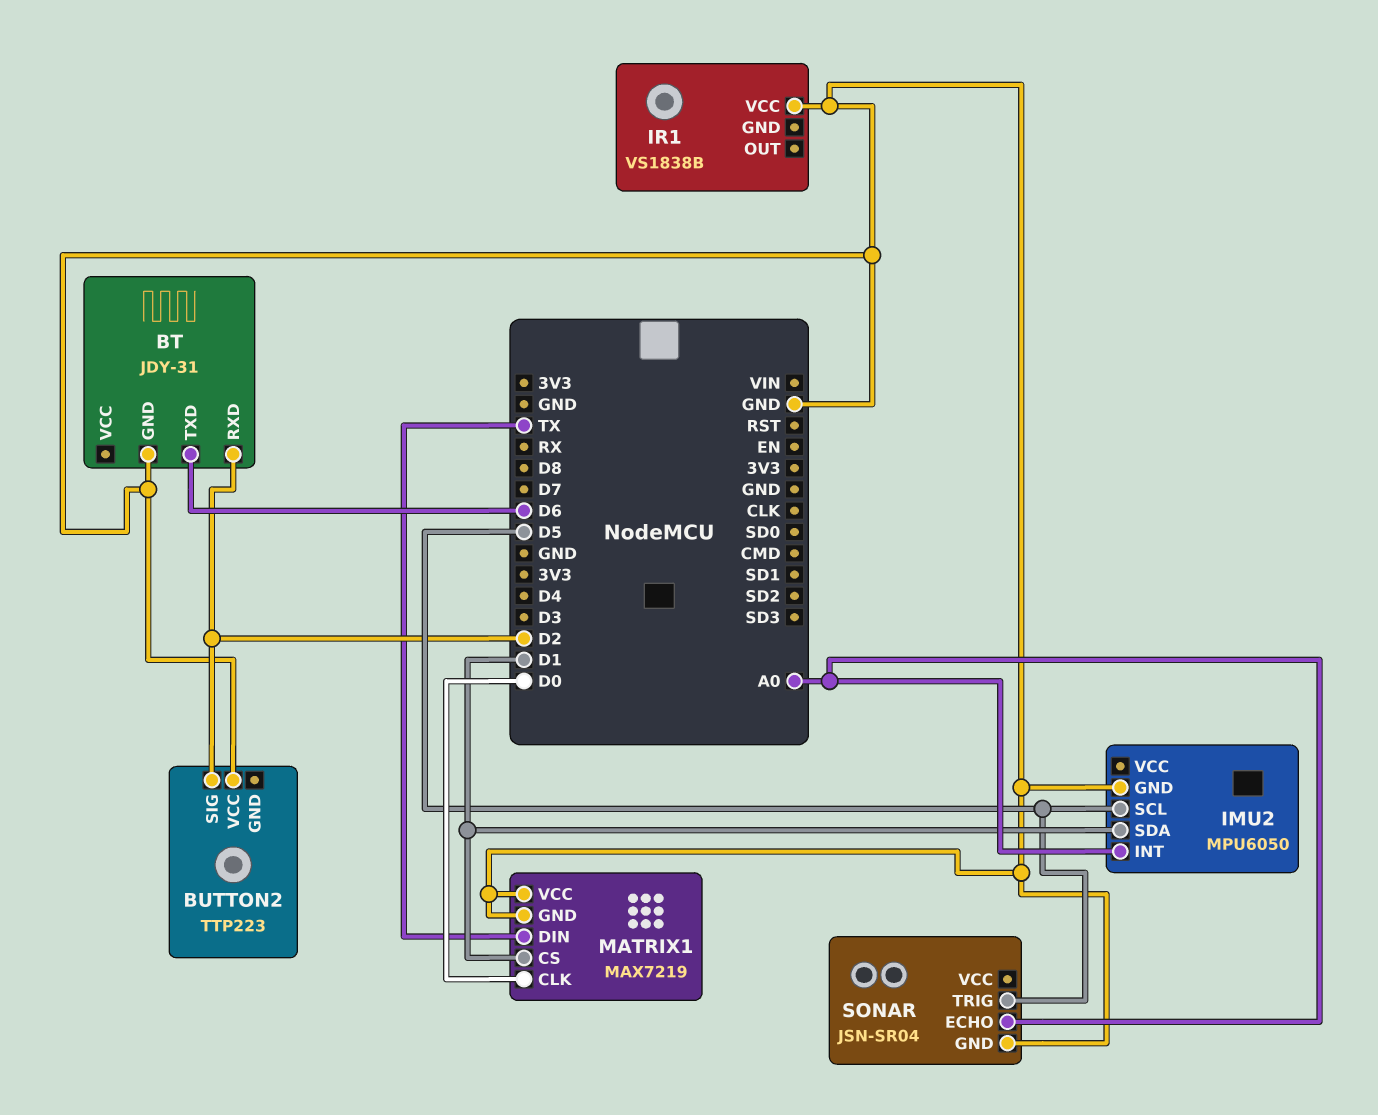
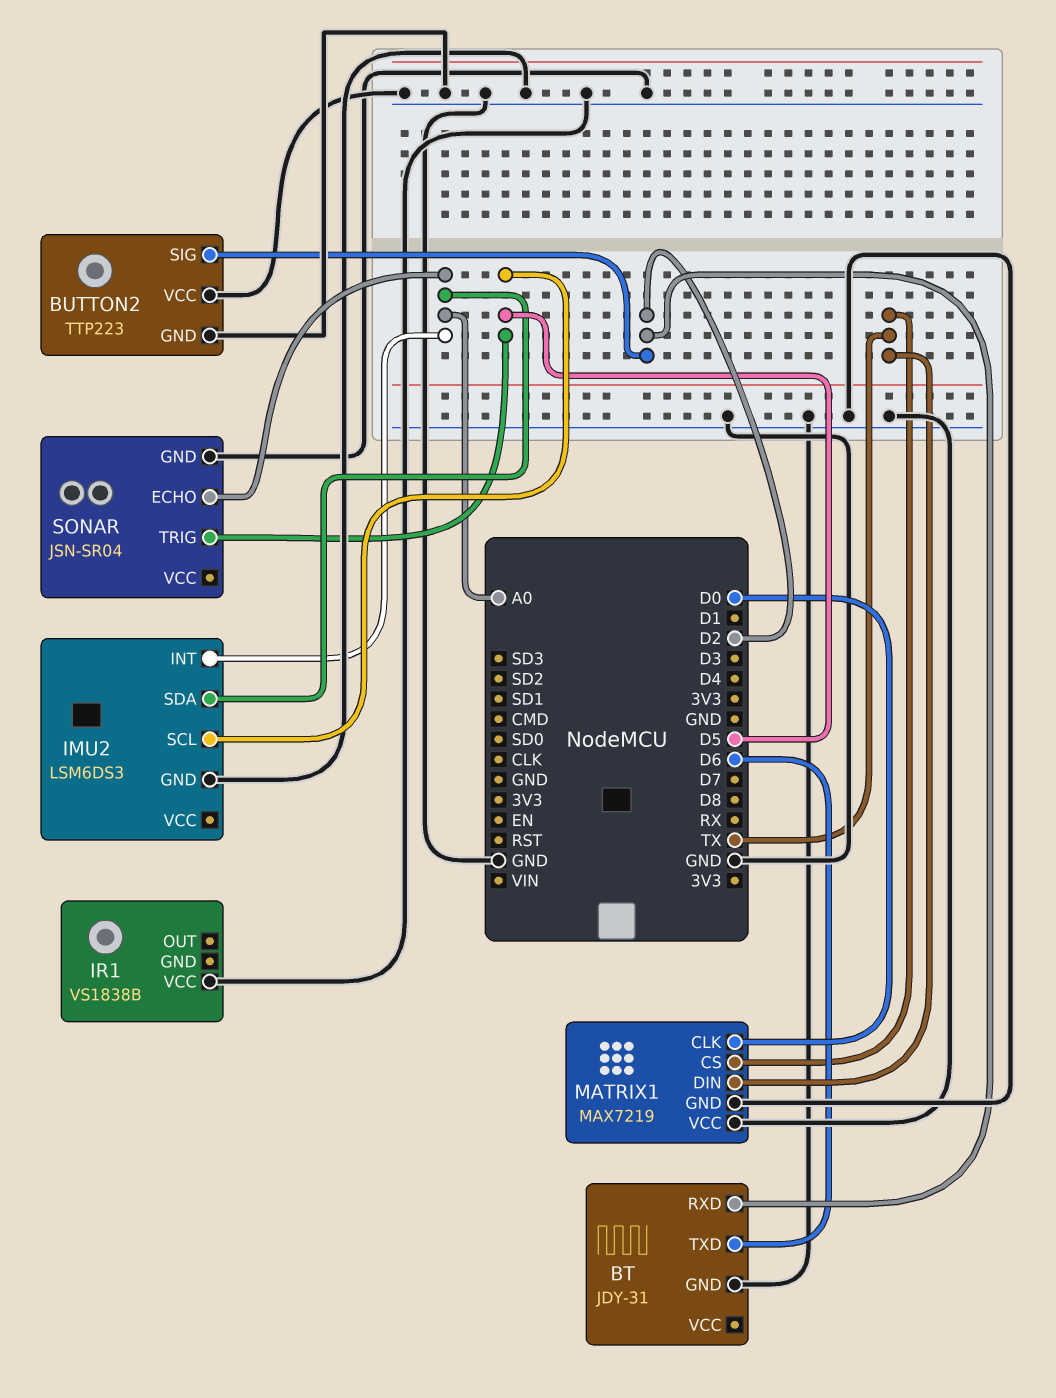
BUTTON2 pin GND: none -> GND
IMU2: MPU6050 -> LSM6DS3
IMU2 pin SDA: D1 -> A0
MATRIX1 pin CS: D1 -> TX

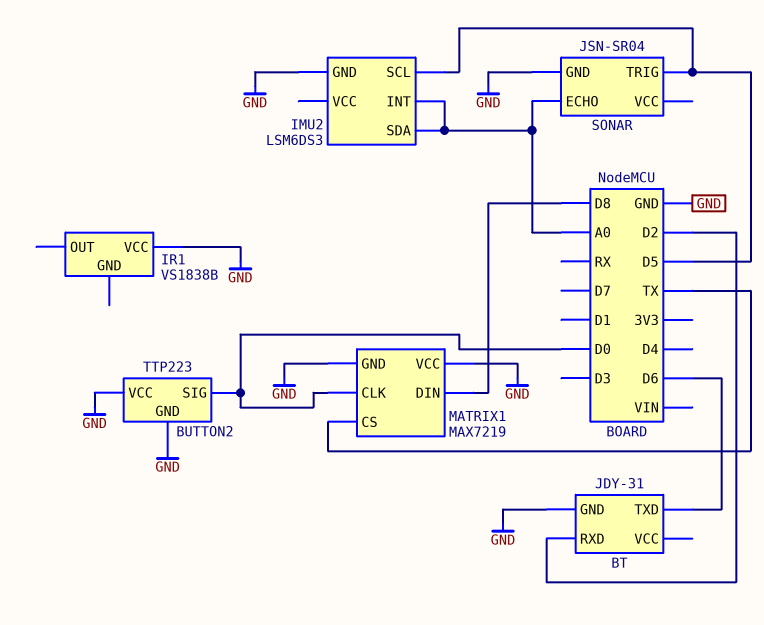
BUTTON2 pin SIG: D2 -> D0
MATRIX1 pin DIN: TX -> D8

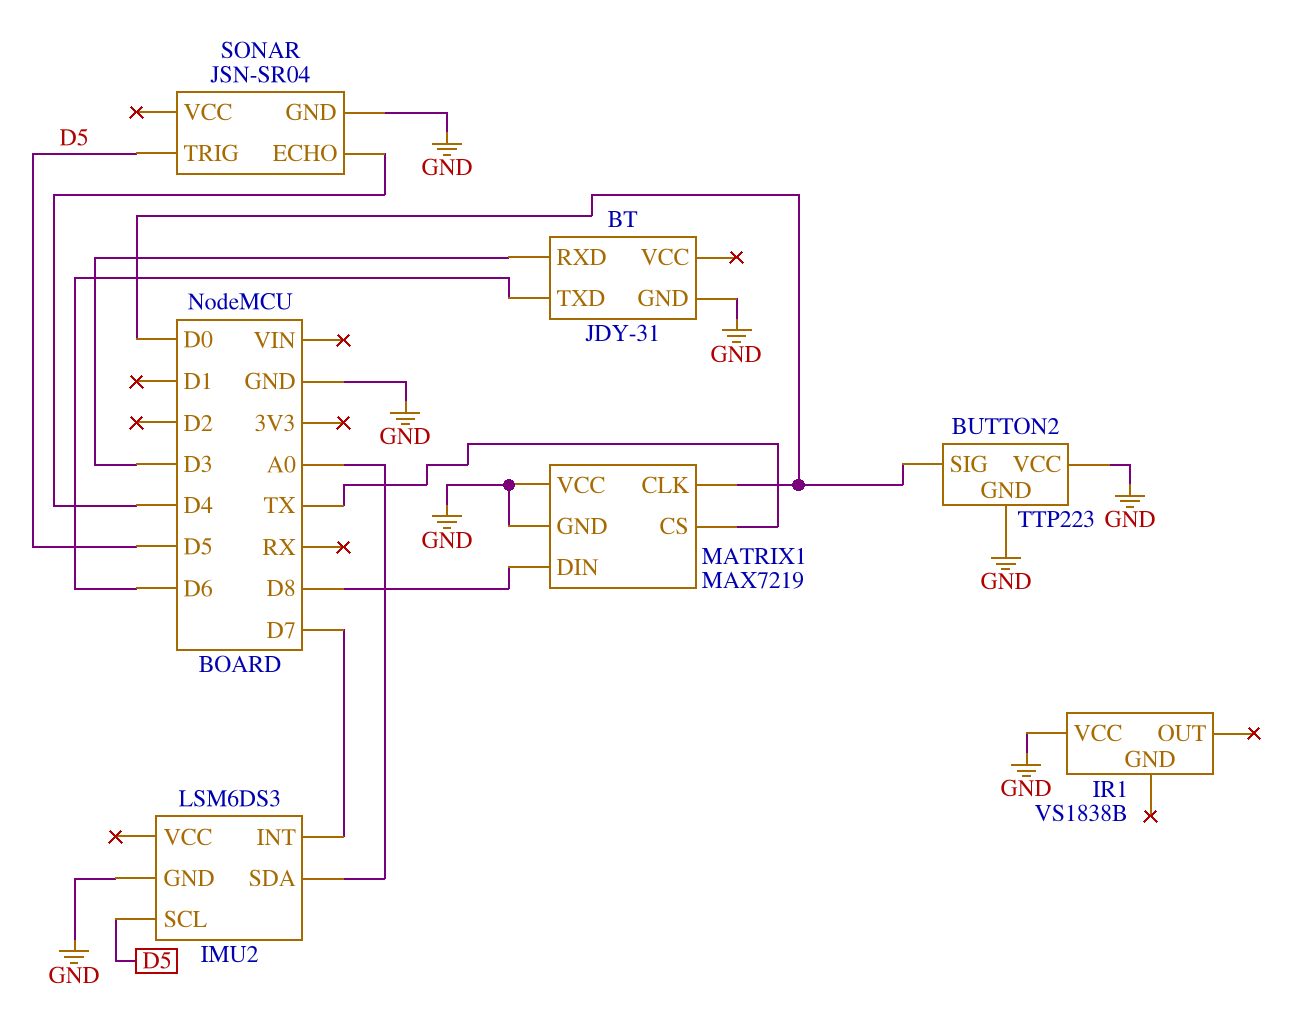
BT pin RXD: D2 -> D3
IMU2 pin INT: A0 -> D7
SONAR pin ECHO: A0 -> D4

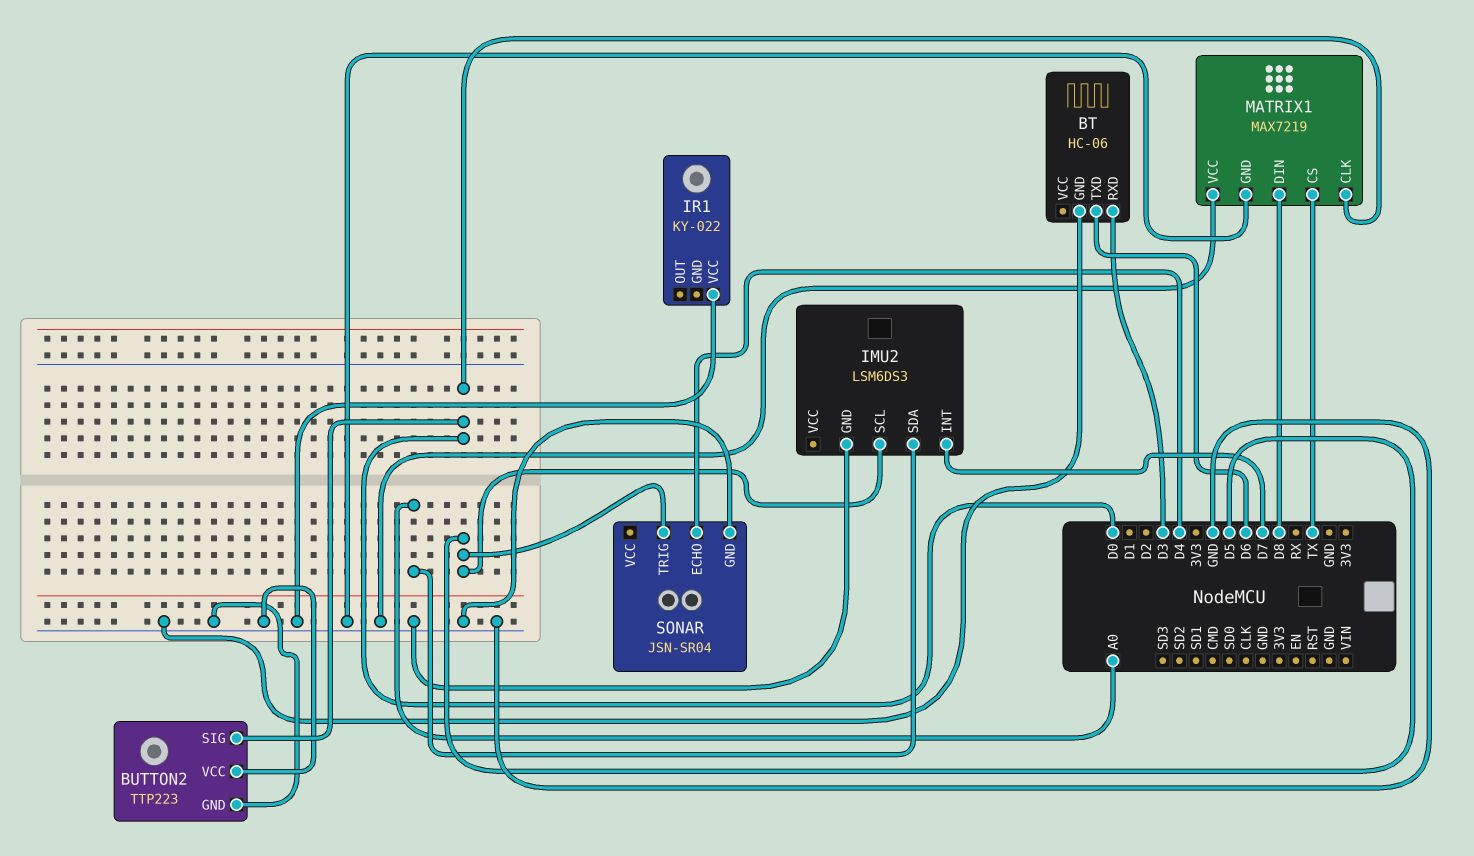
BT: JDY-31 -> HC-06
IR1: VS1838B -> KY-022

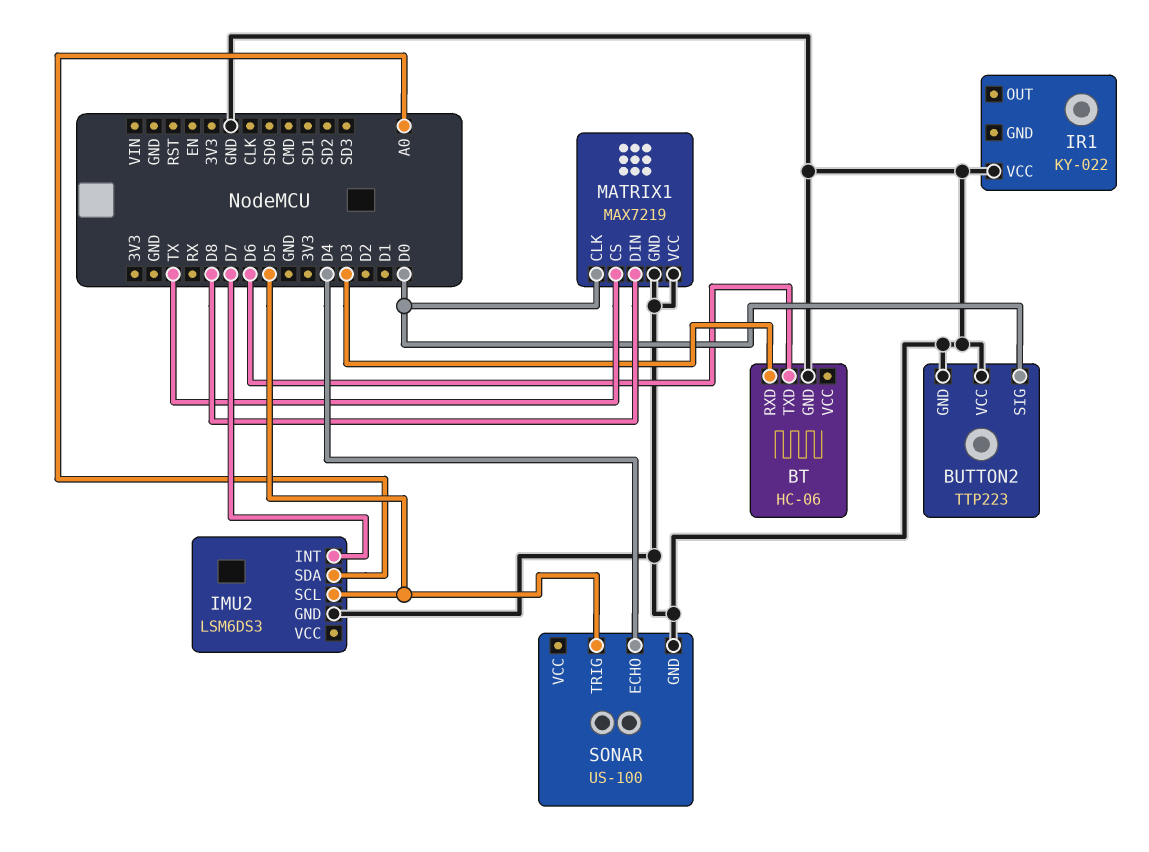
SONAR: JSN-SR04 -> US-100

